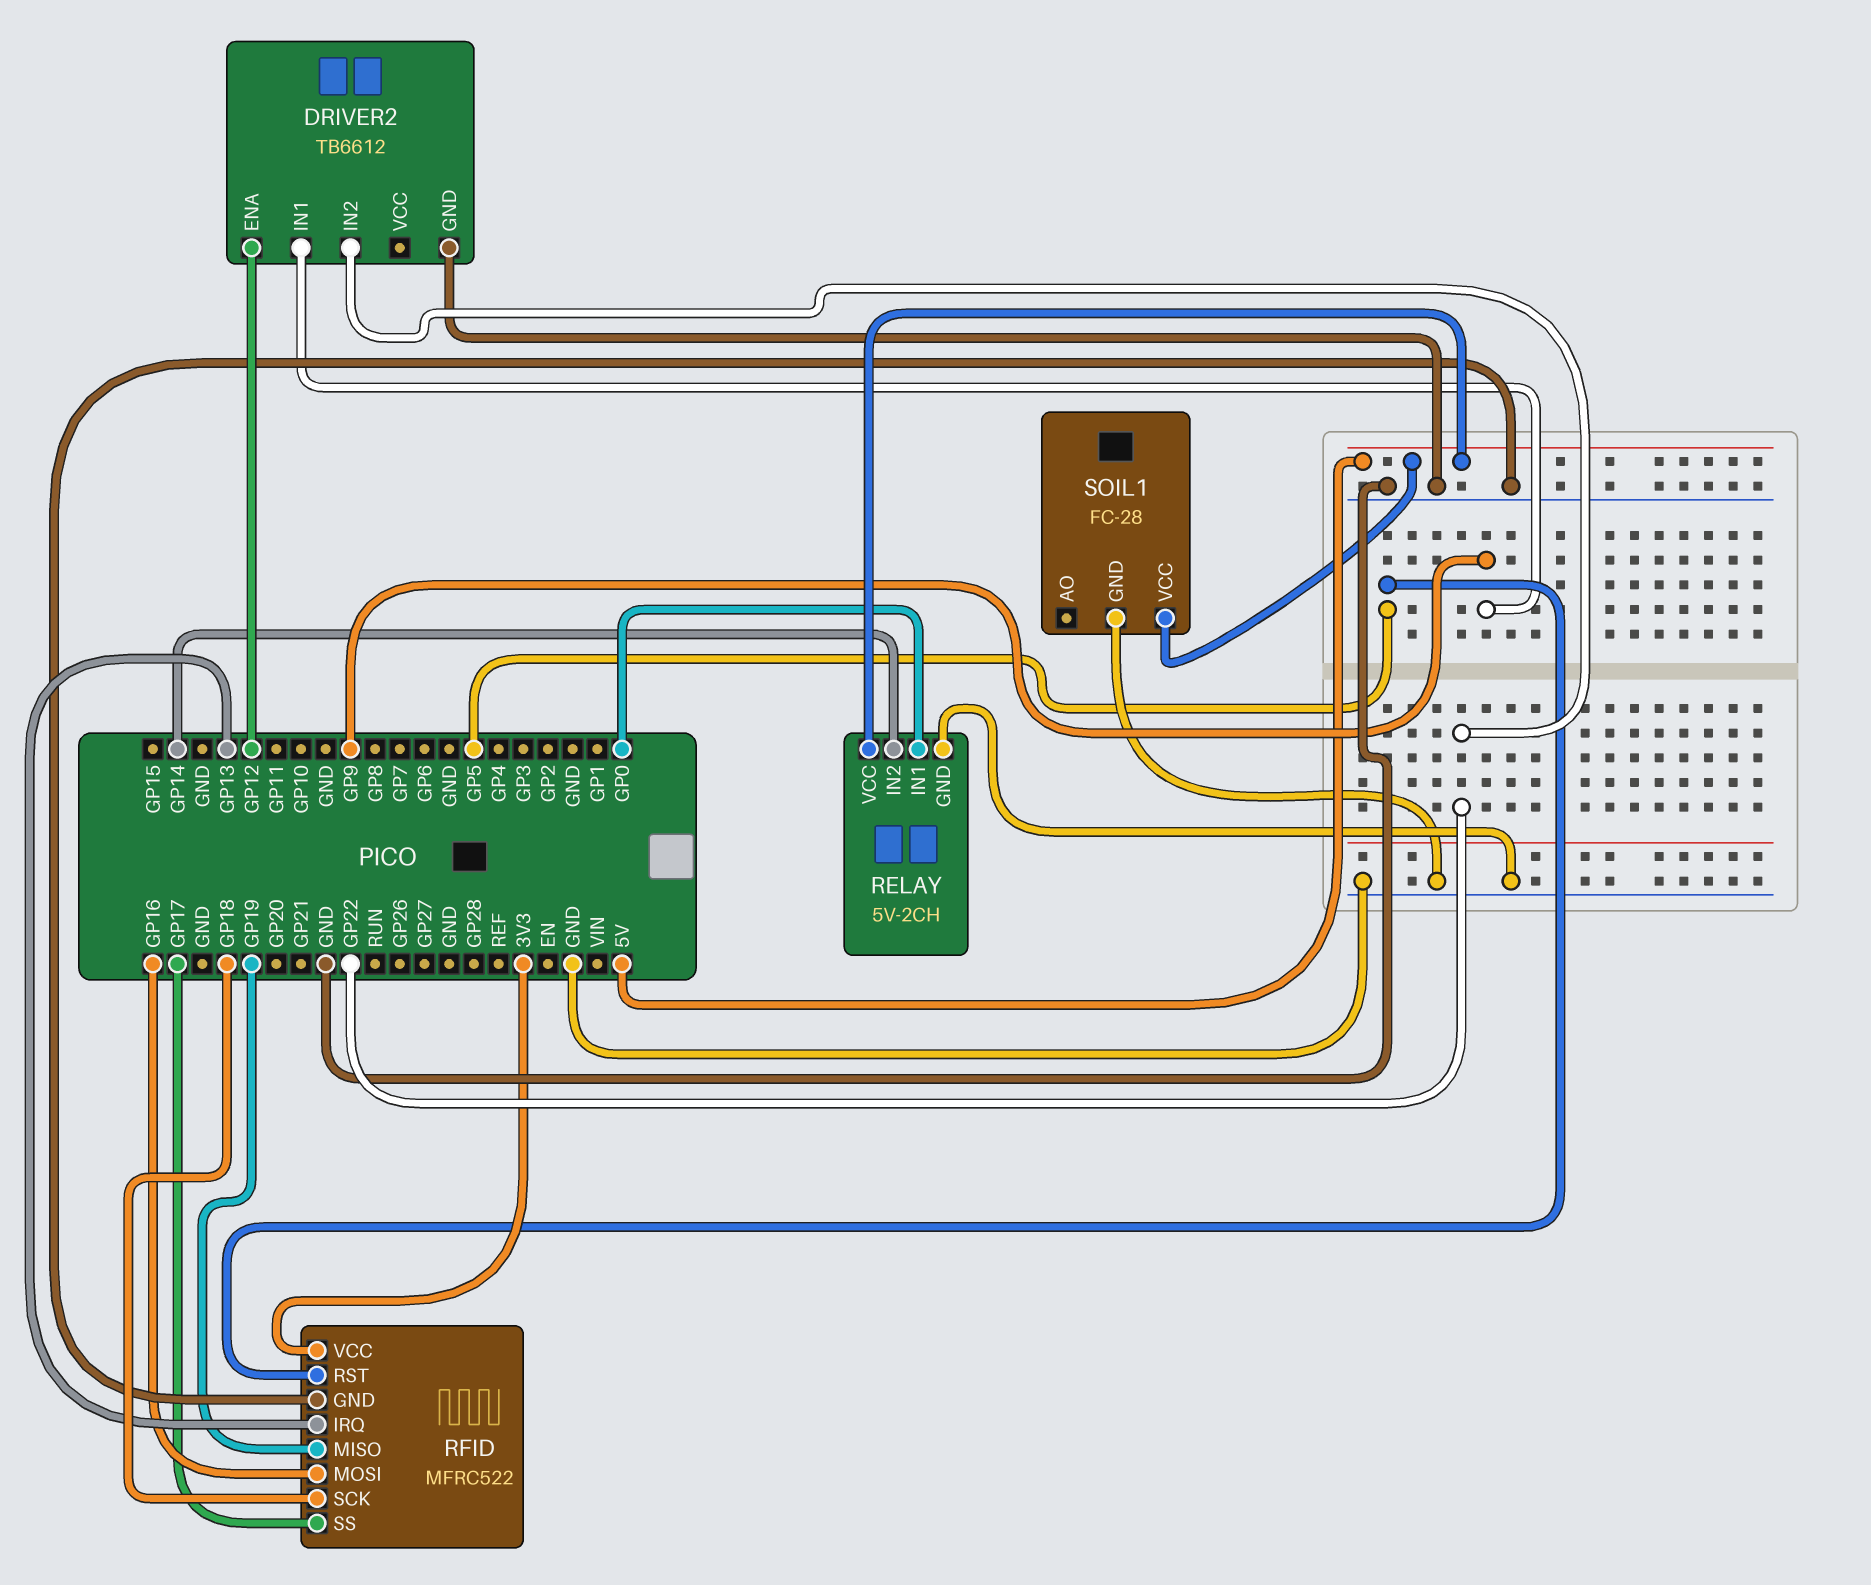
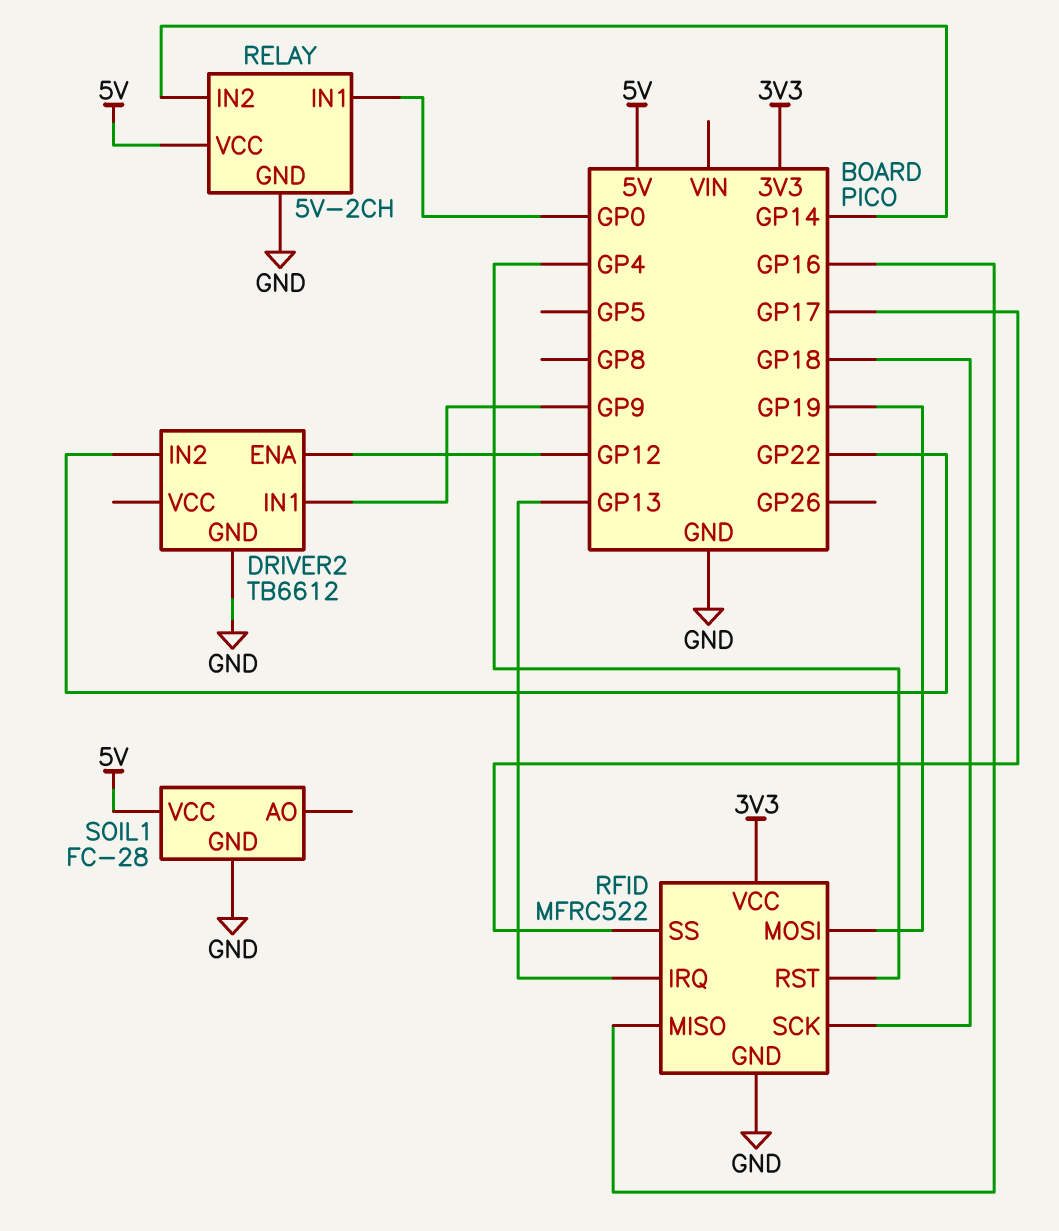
RFID pin MISO: GP19 -> GP16
RFID pin MOSI: GP16 -> GP19
RFID pin RST: GP5 -> GP4

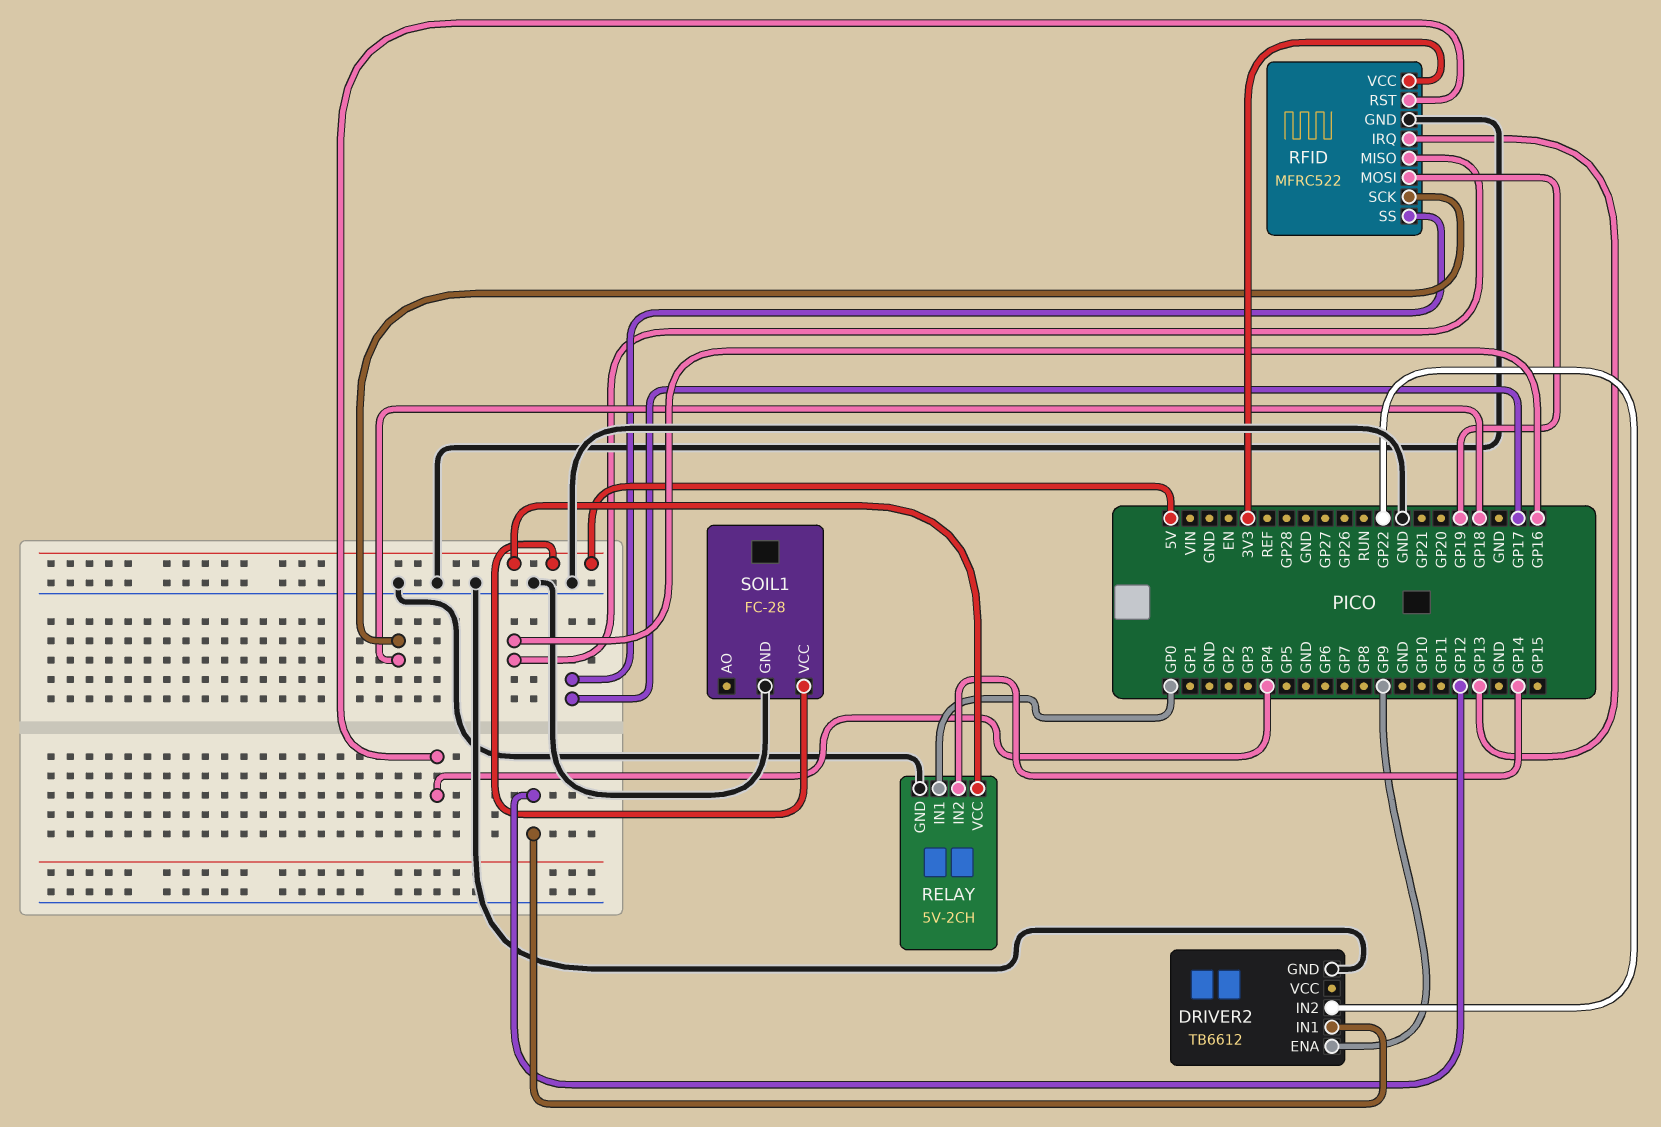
DRIVER2 pin ENA: GP12 -> GP9
DRIVER2 pin IN1: GP9 -> GP12

